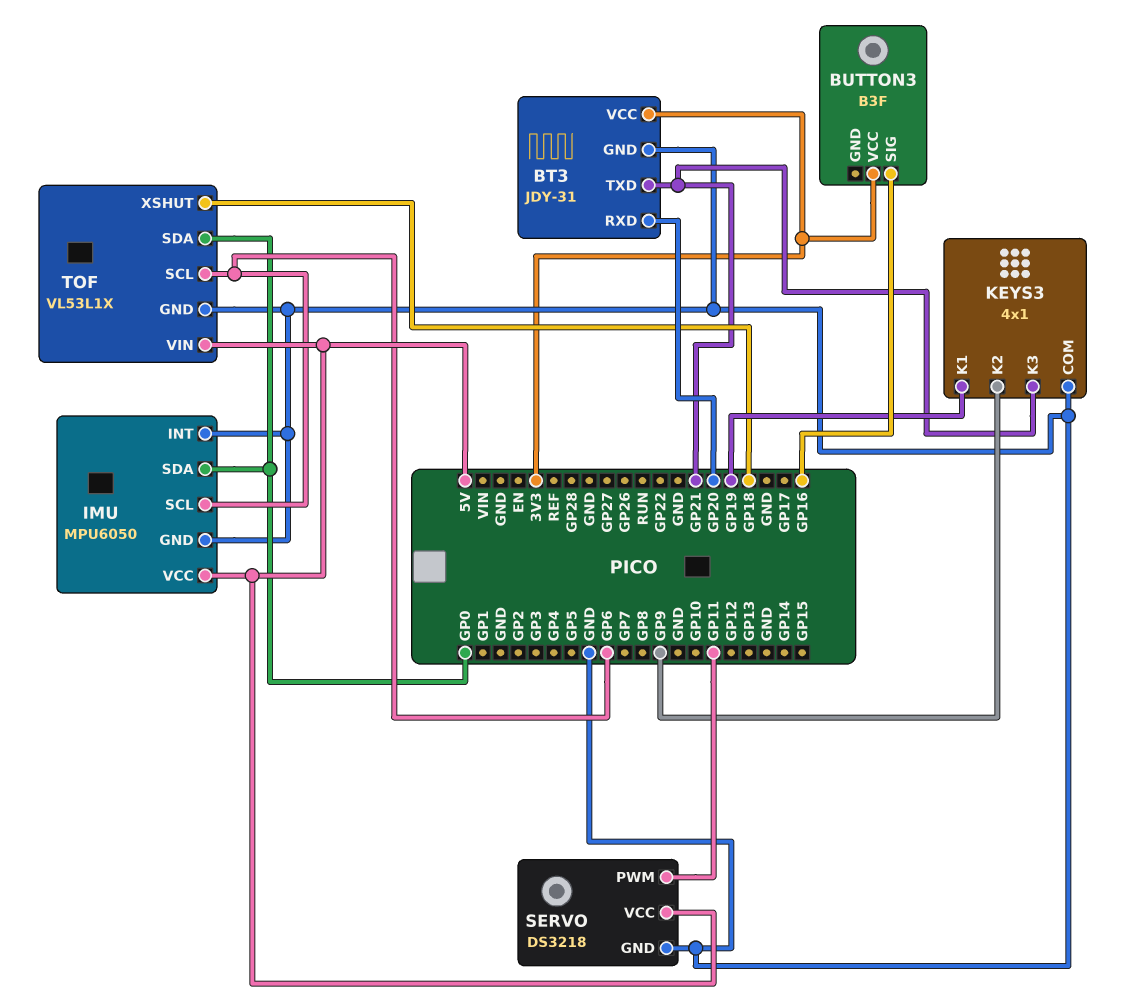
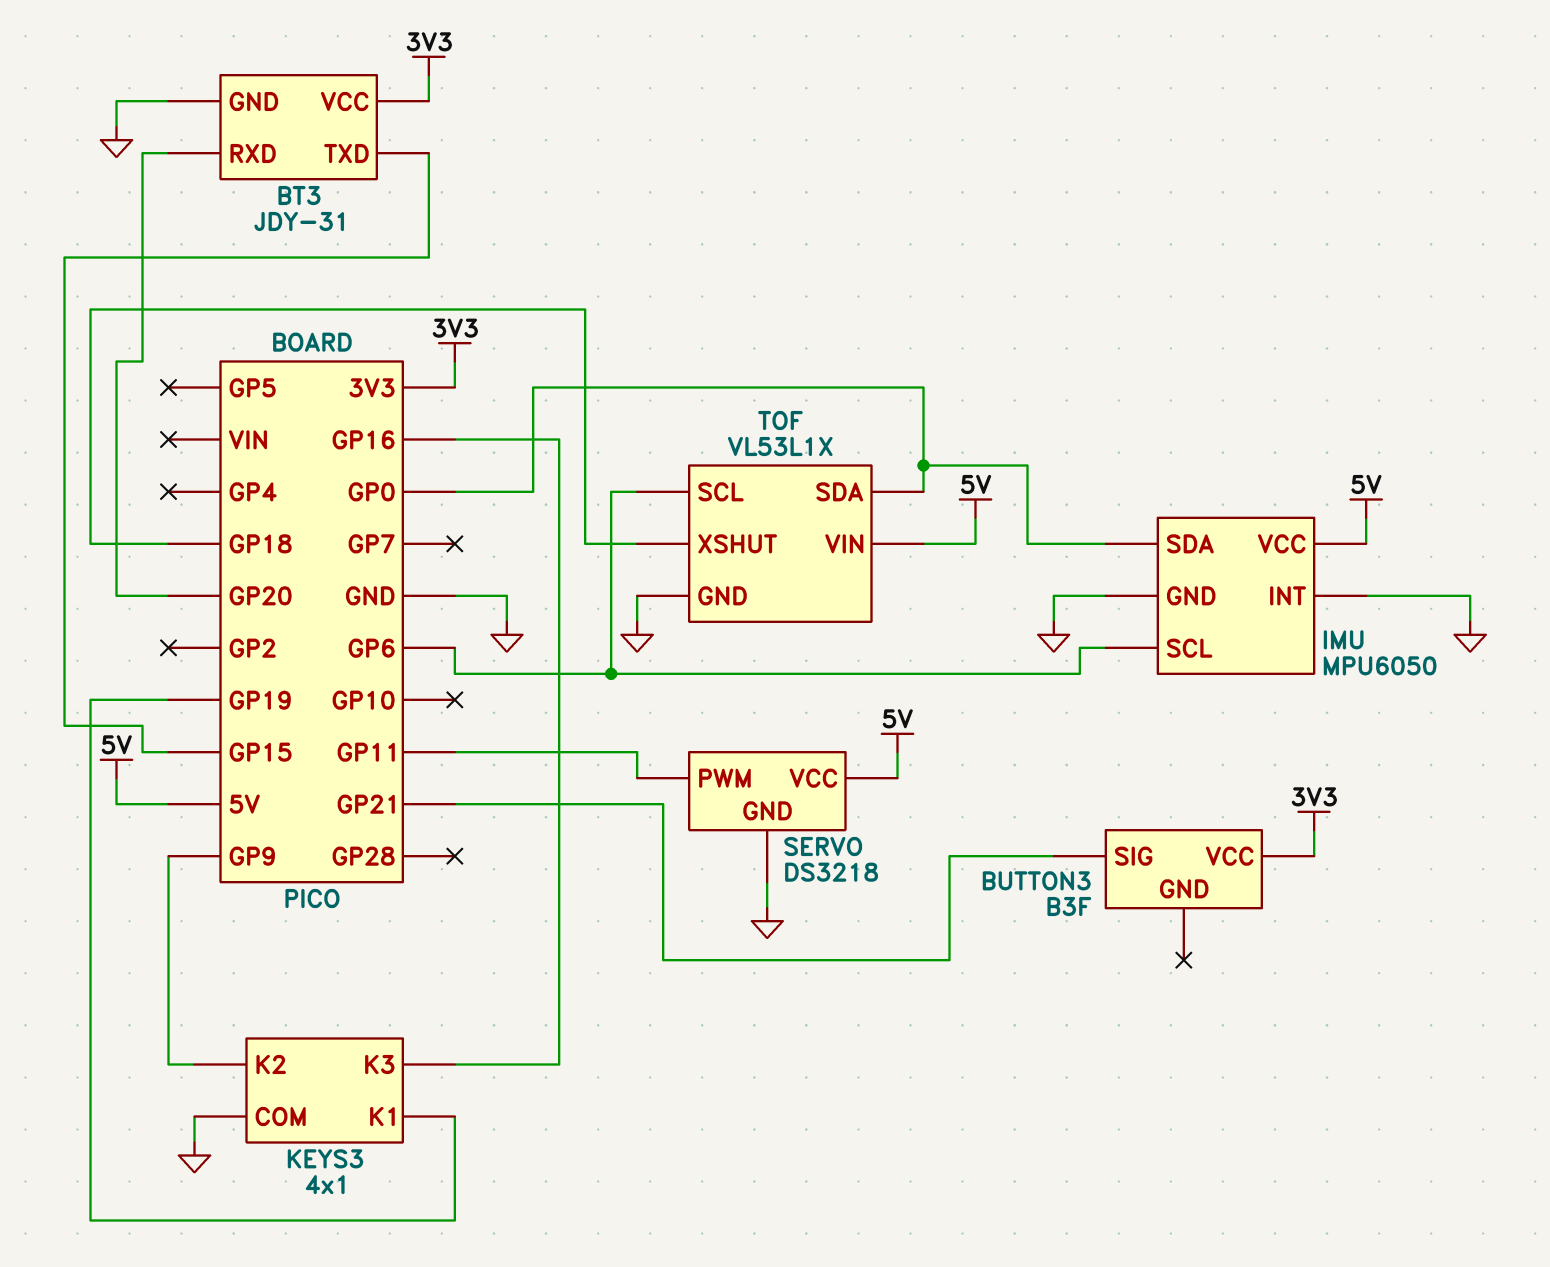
BT3 pin TXD: GP21 -> GP15
BUTTON3 pin SIG: GP16 -> GP21
KEYS3 pin K3: GP21 -> GP16

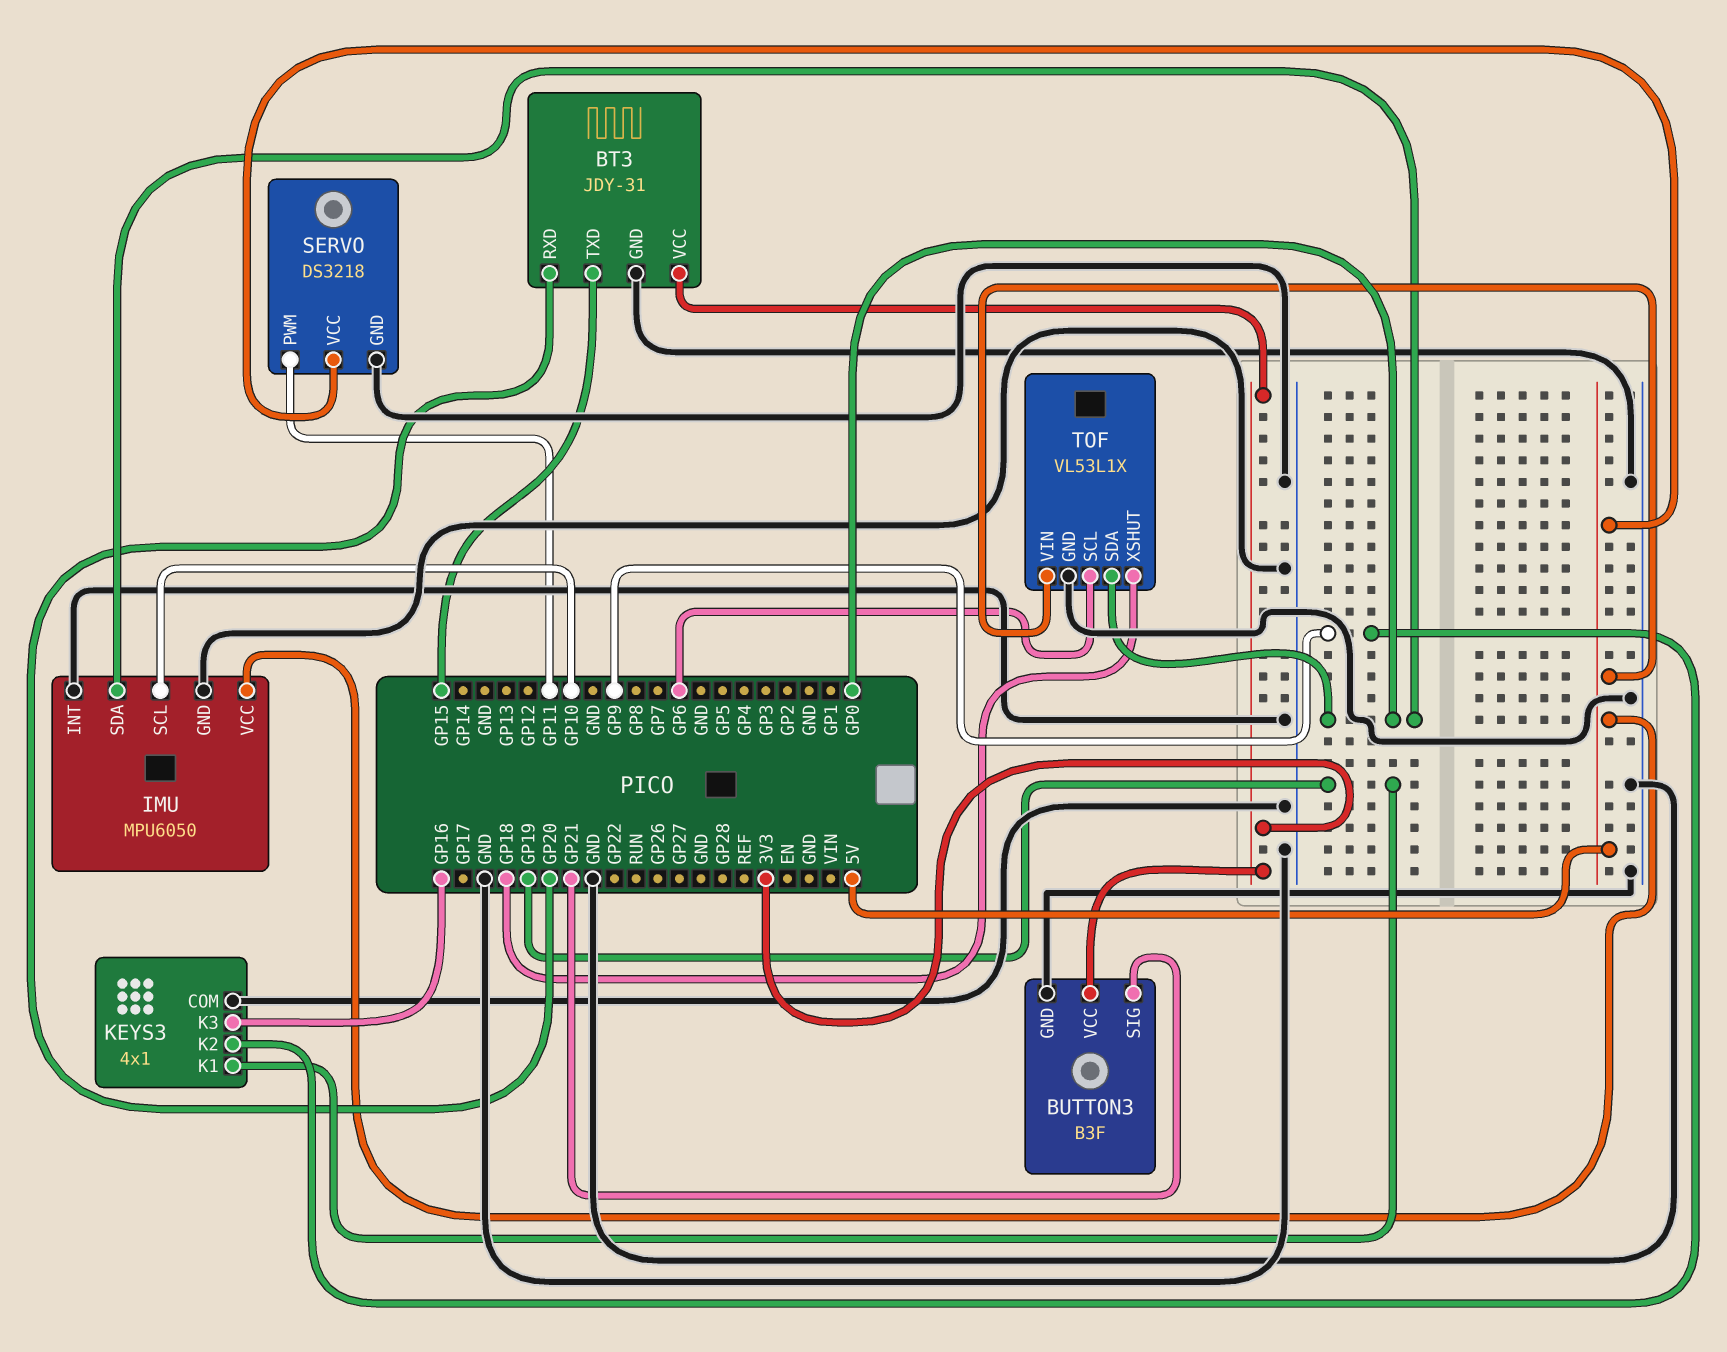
BUTTON3 pin GND: none -> GND
IMU pin SCL: GP6 -> GP10

